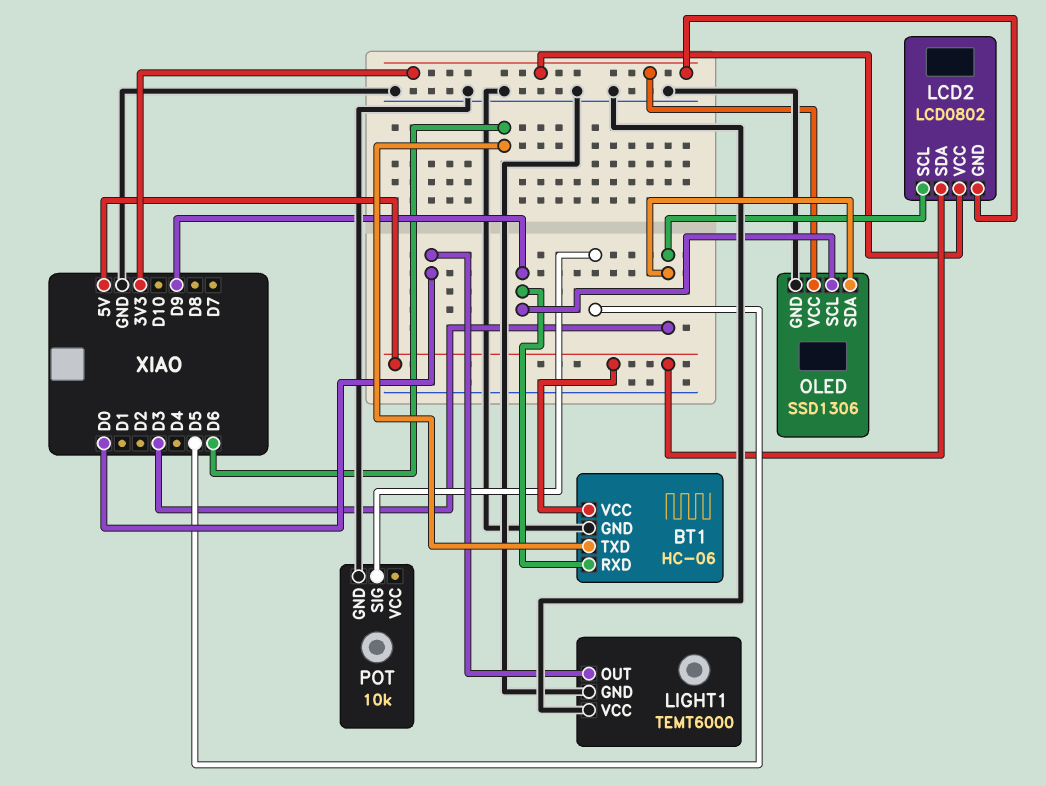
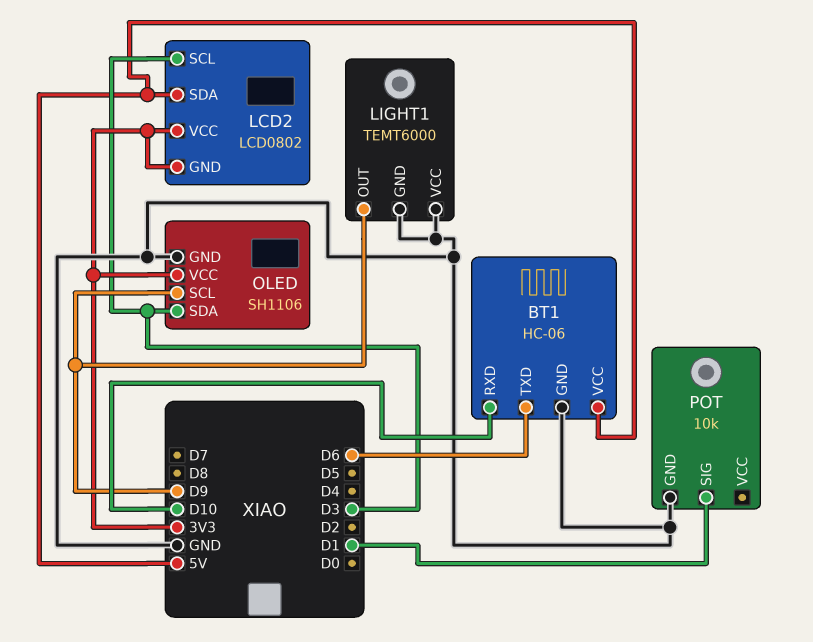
BT1 pin RXD: D9 -> D10
LIGHT1 pin OUT: D0 -> D9
OLED: SSD1306 -> SH1106
POT pin SIG: D5 -> D1

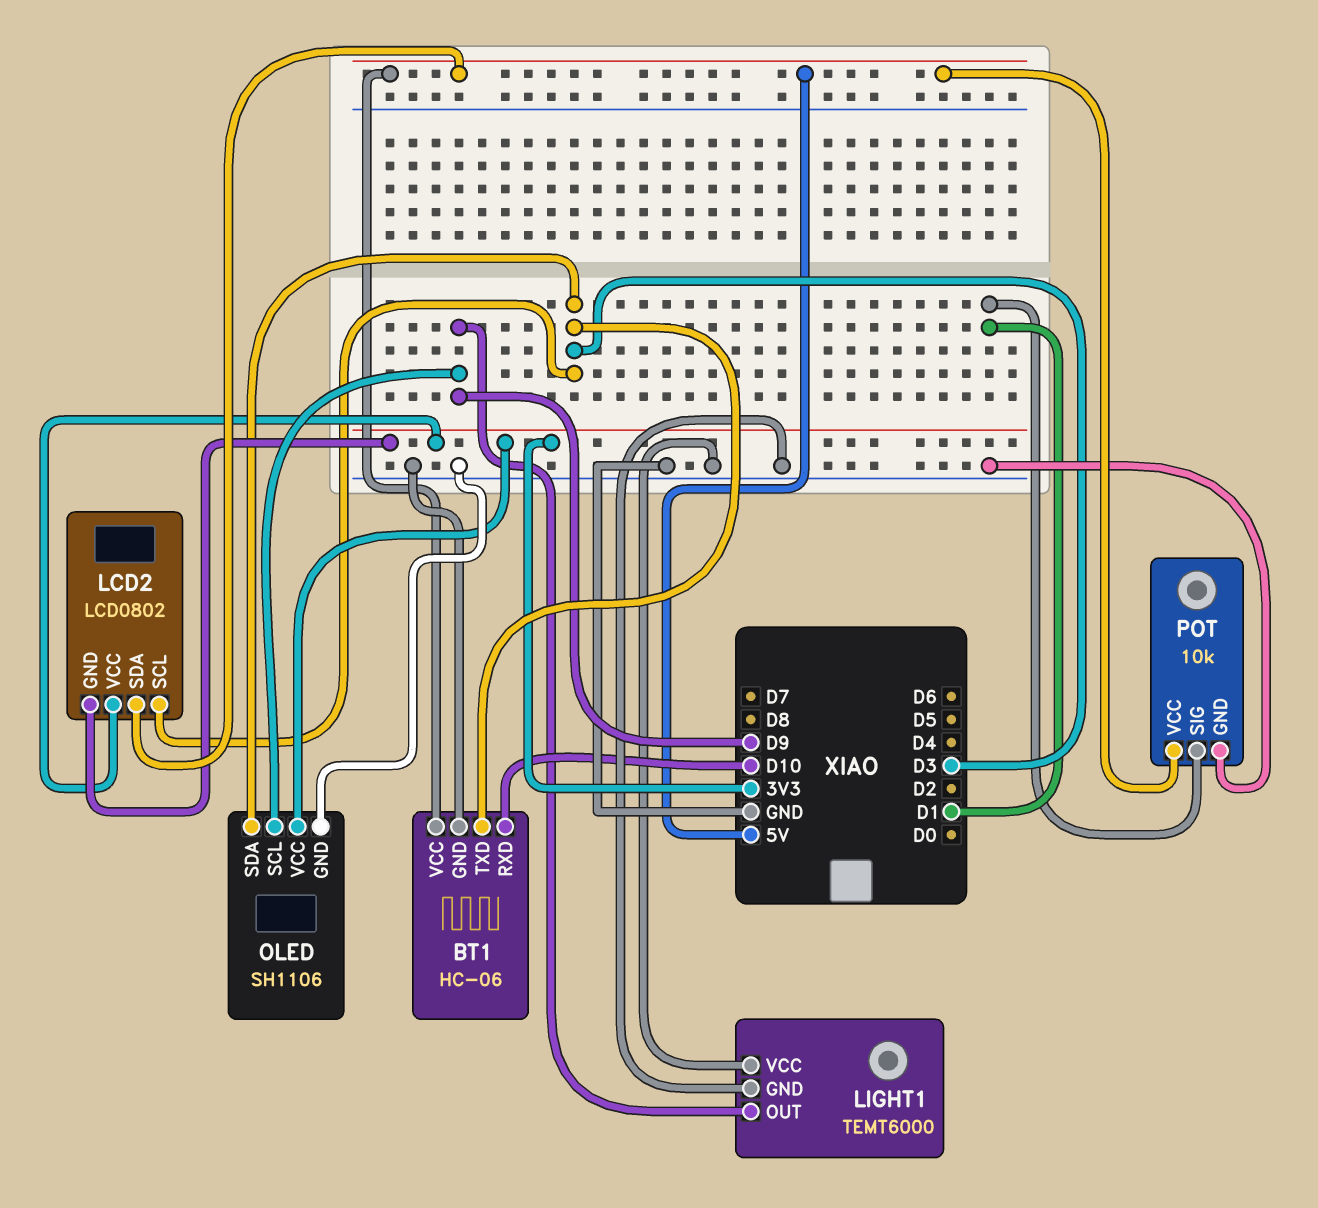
BT1 pin TXD: D6 -> D3
POT pin VCC: none -> 5V

